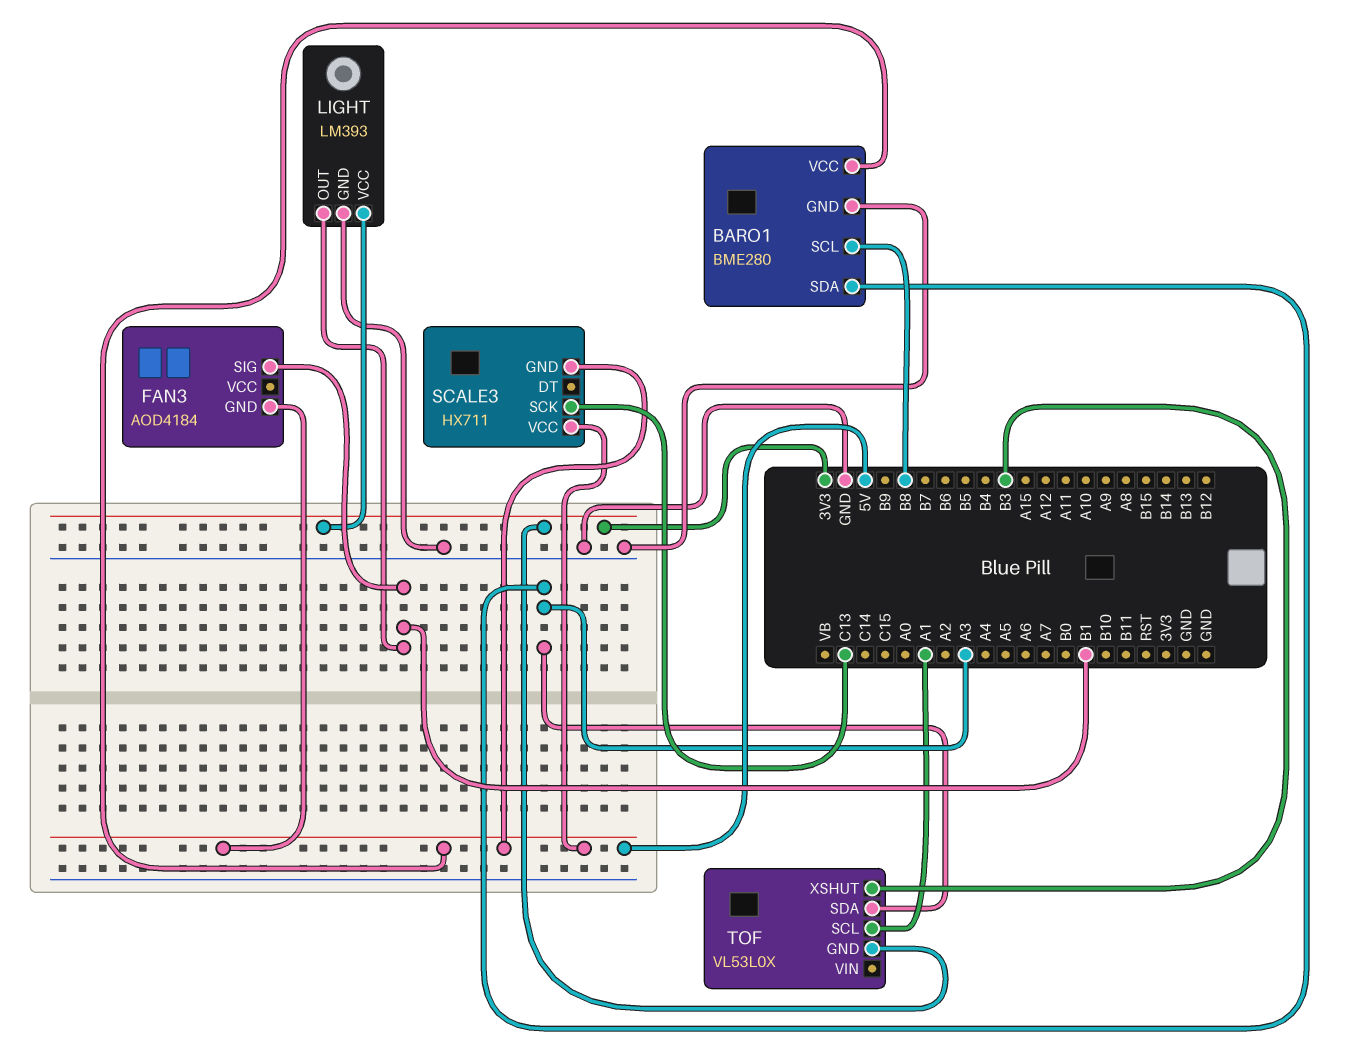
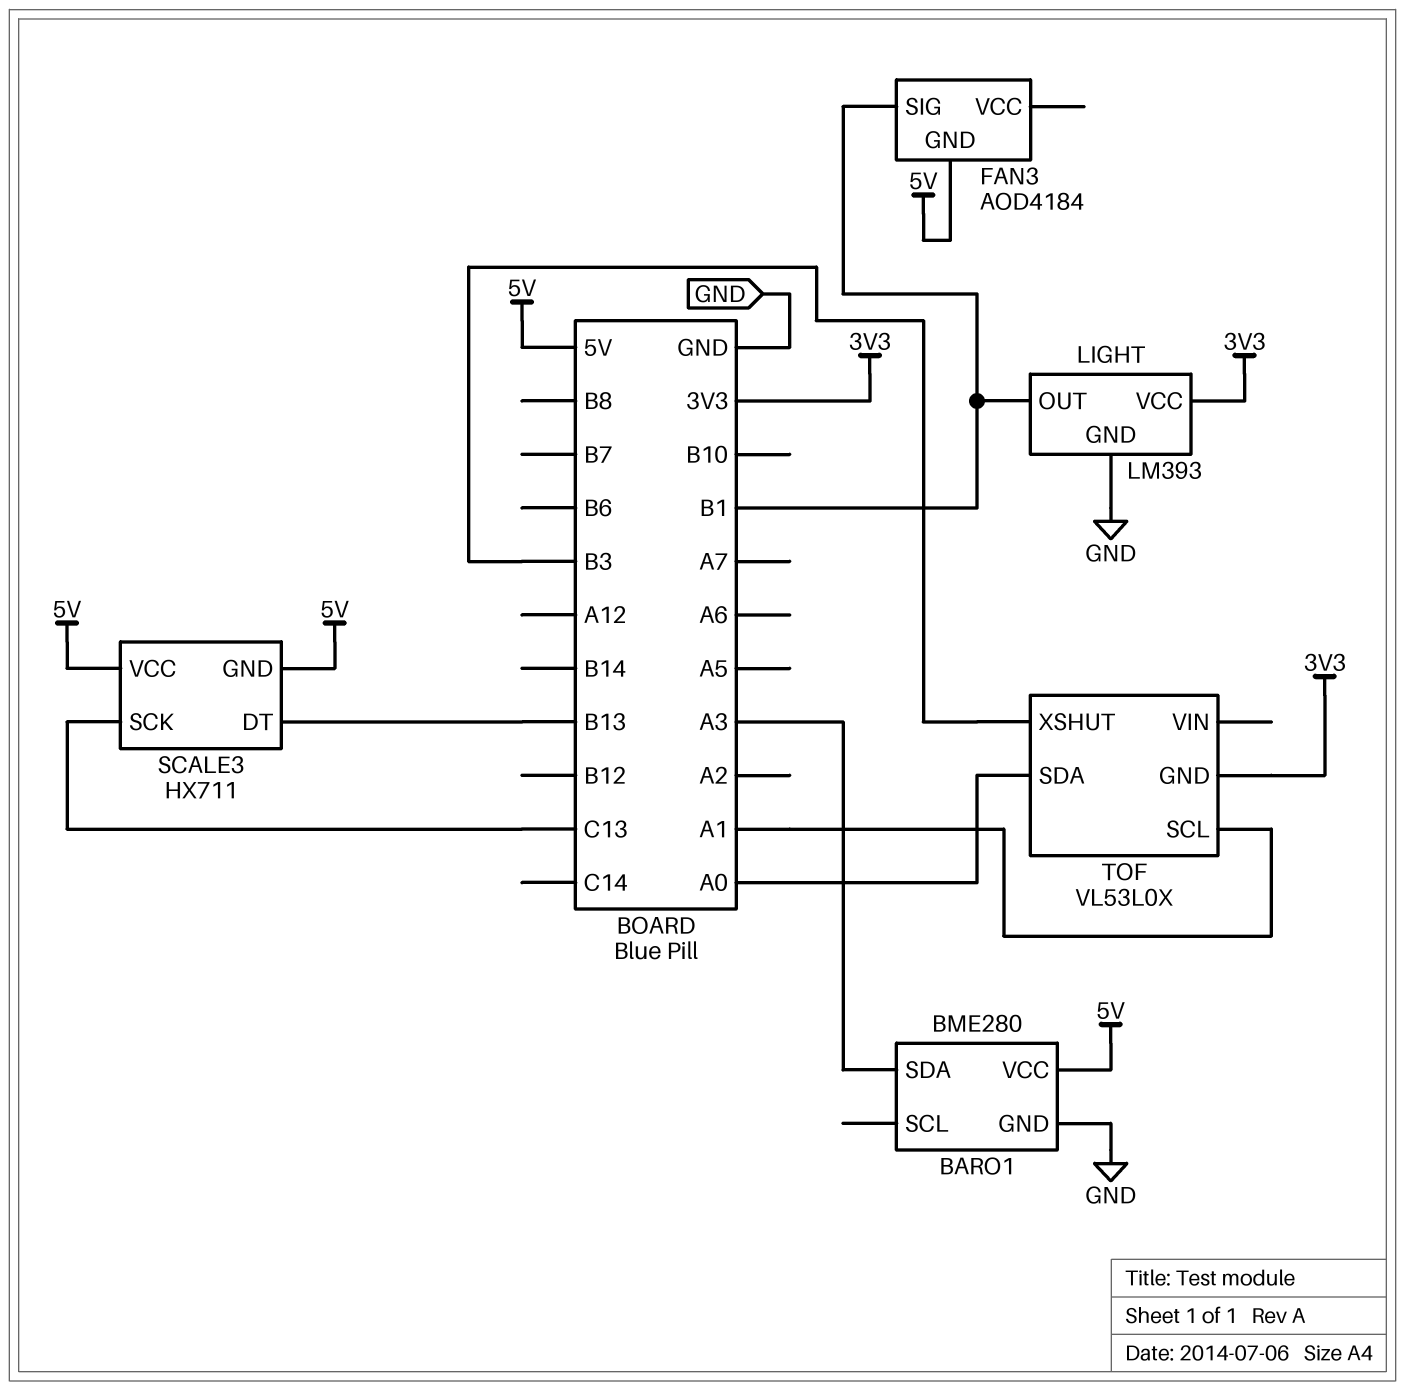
BARO1 pin SCL: B8 -> none
SCALE3 pin DT: none -> B13
TOF pin SDA: A3 -> A0

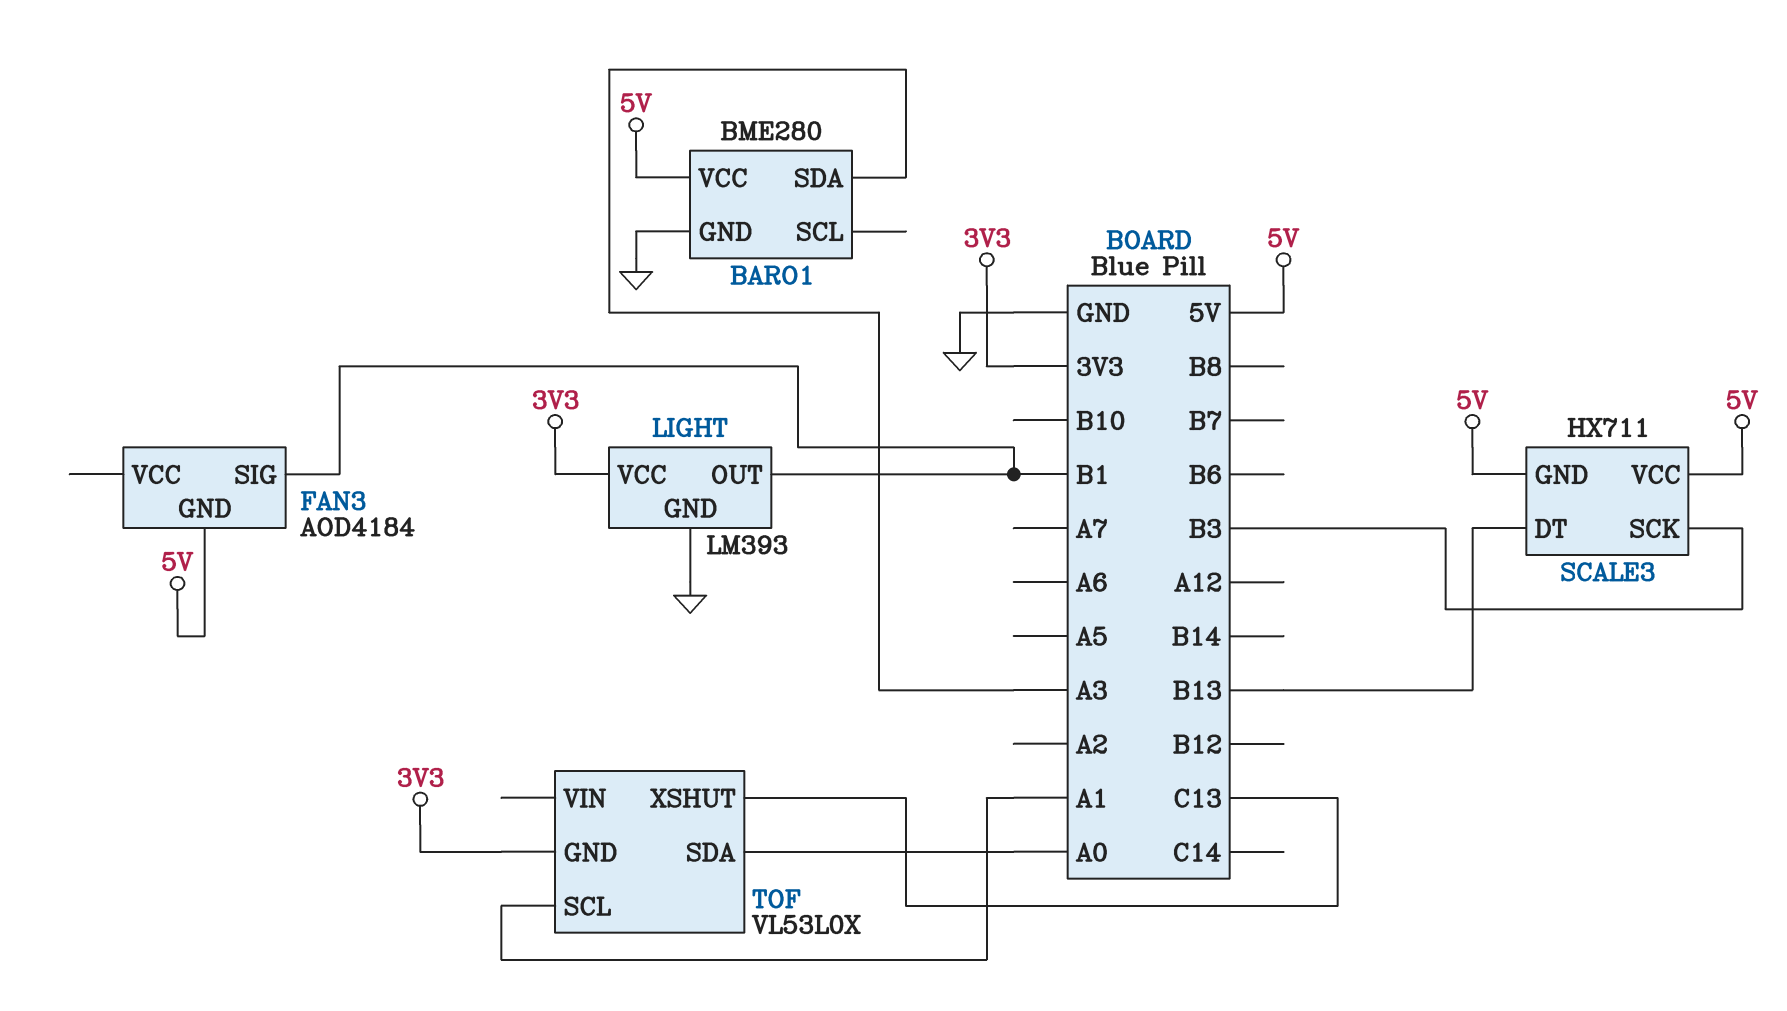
SCALE3 pin SCK: C13 -> B3
TOF pin XSHUT: B3 -> C13

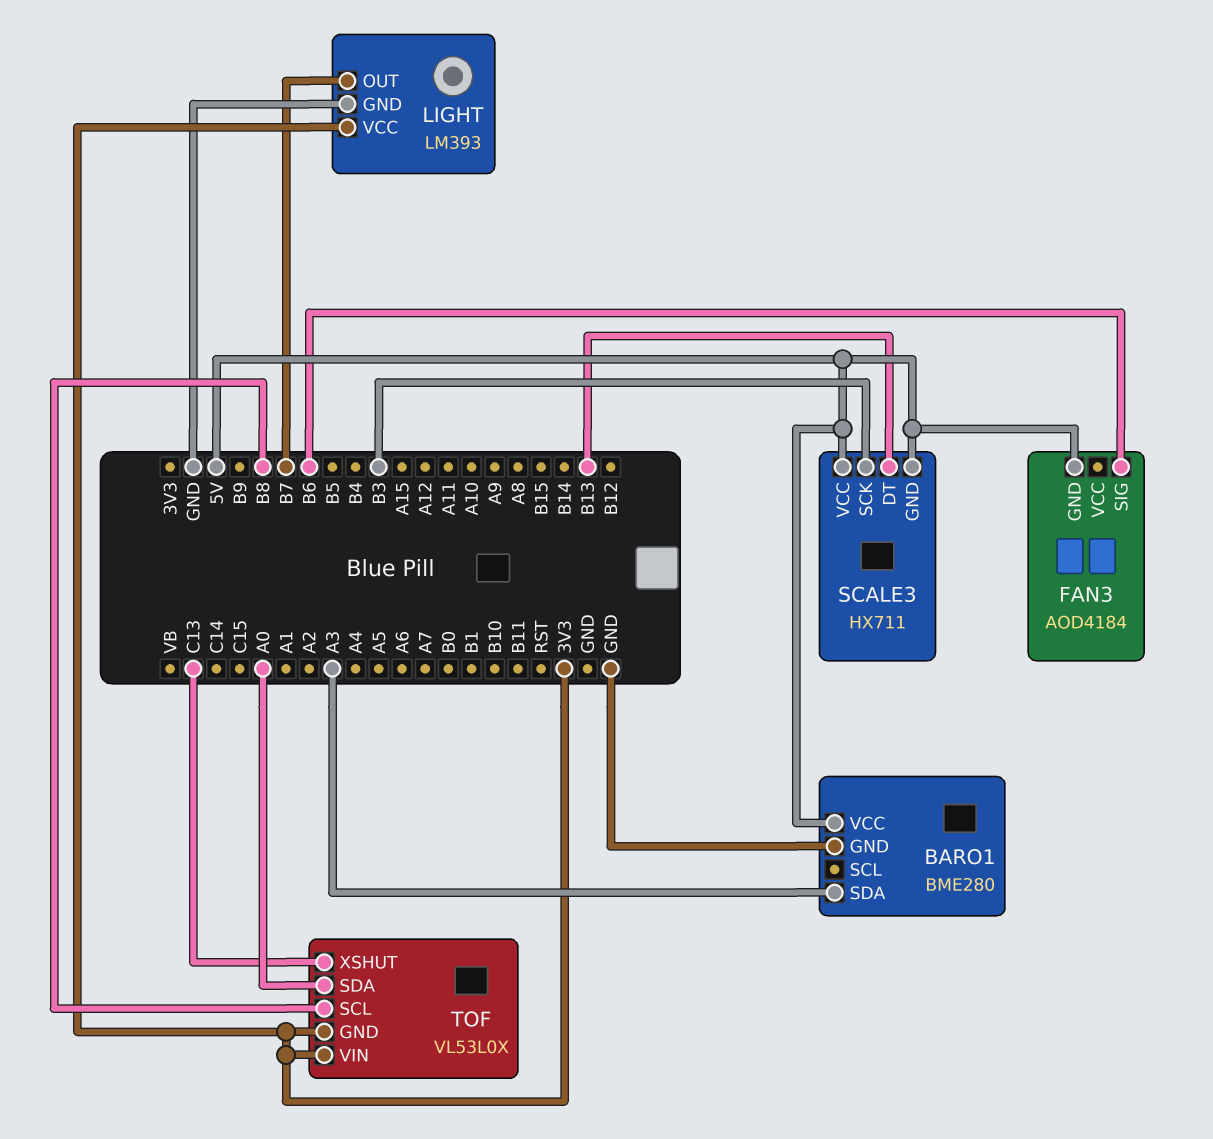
FAN3 pin SIG: B1 -> B6
LIGHT pin OUT: B1 -> B7
TOF pin SCL: A1 -> B8
TOF pin VIN: none -> 3V3

